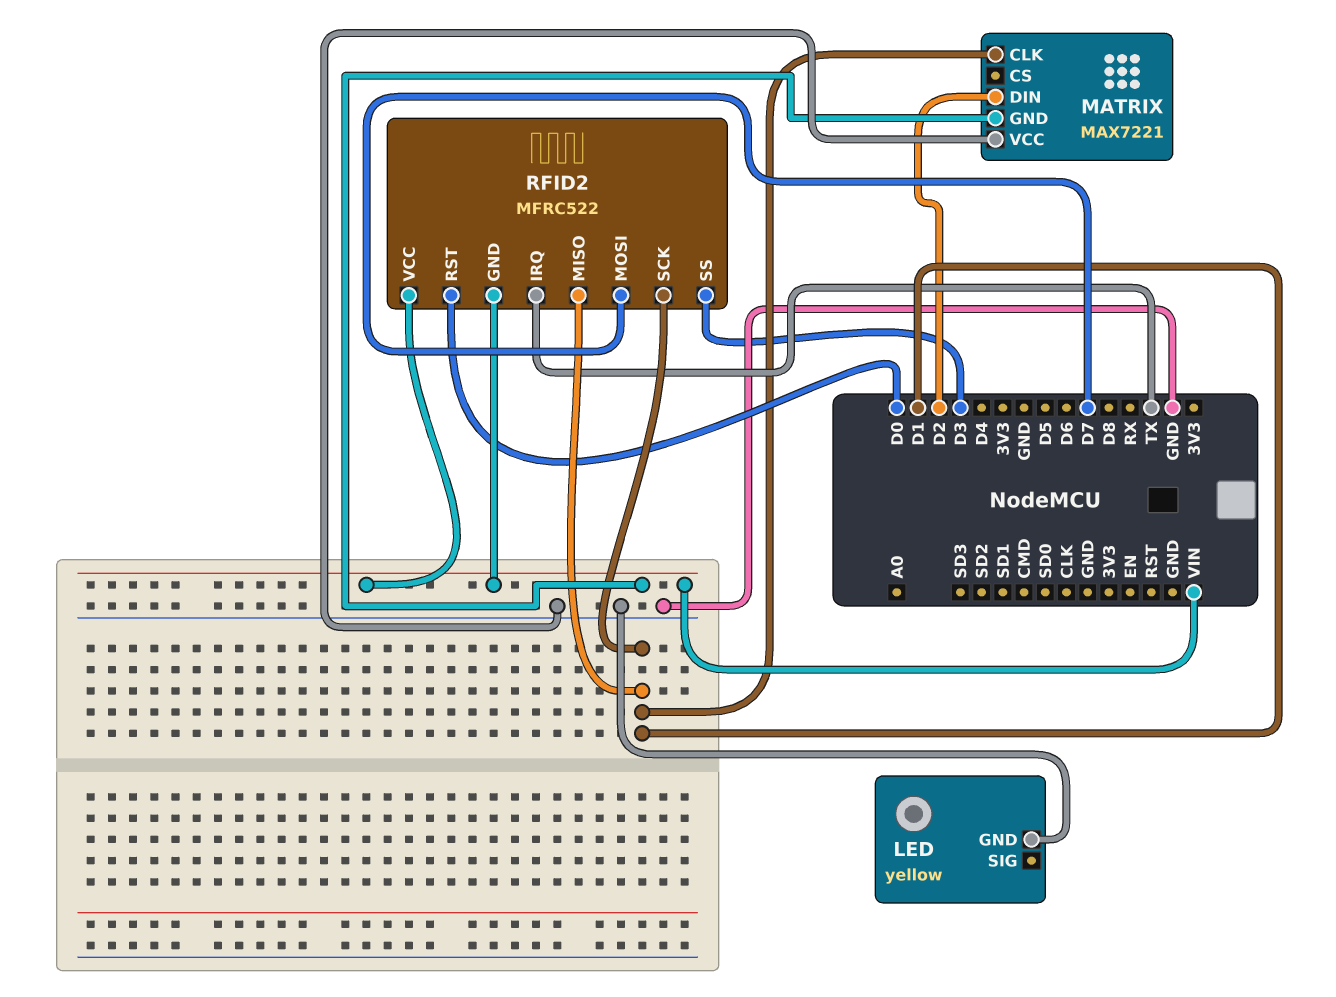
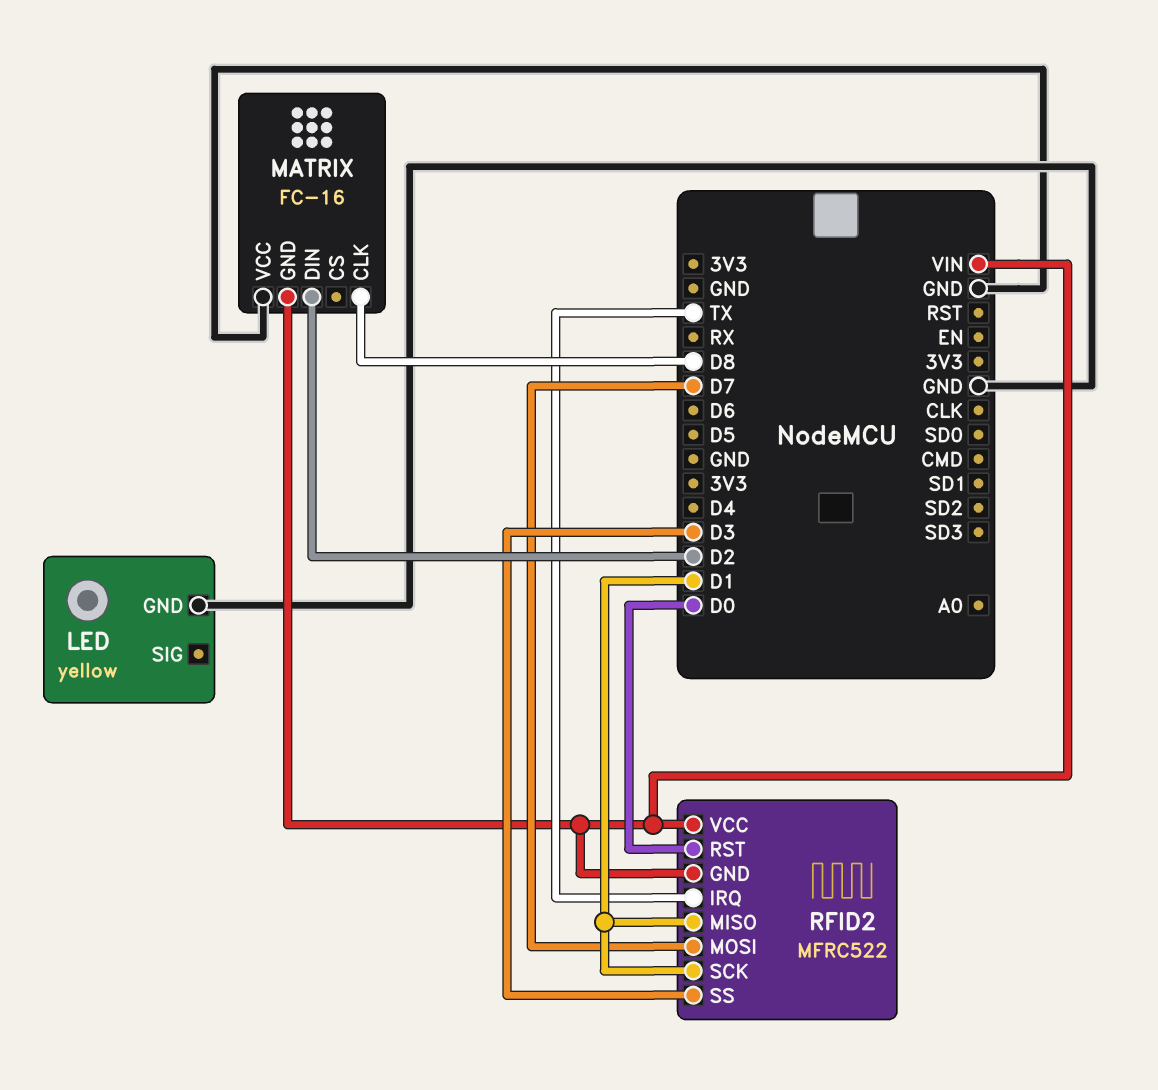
MATRIX: MAX7221 -> FC-16
MATRIX pin CLK: D1 -> D8

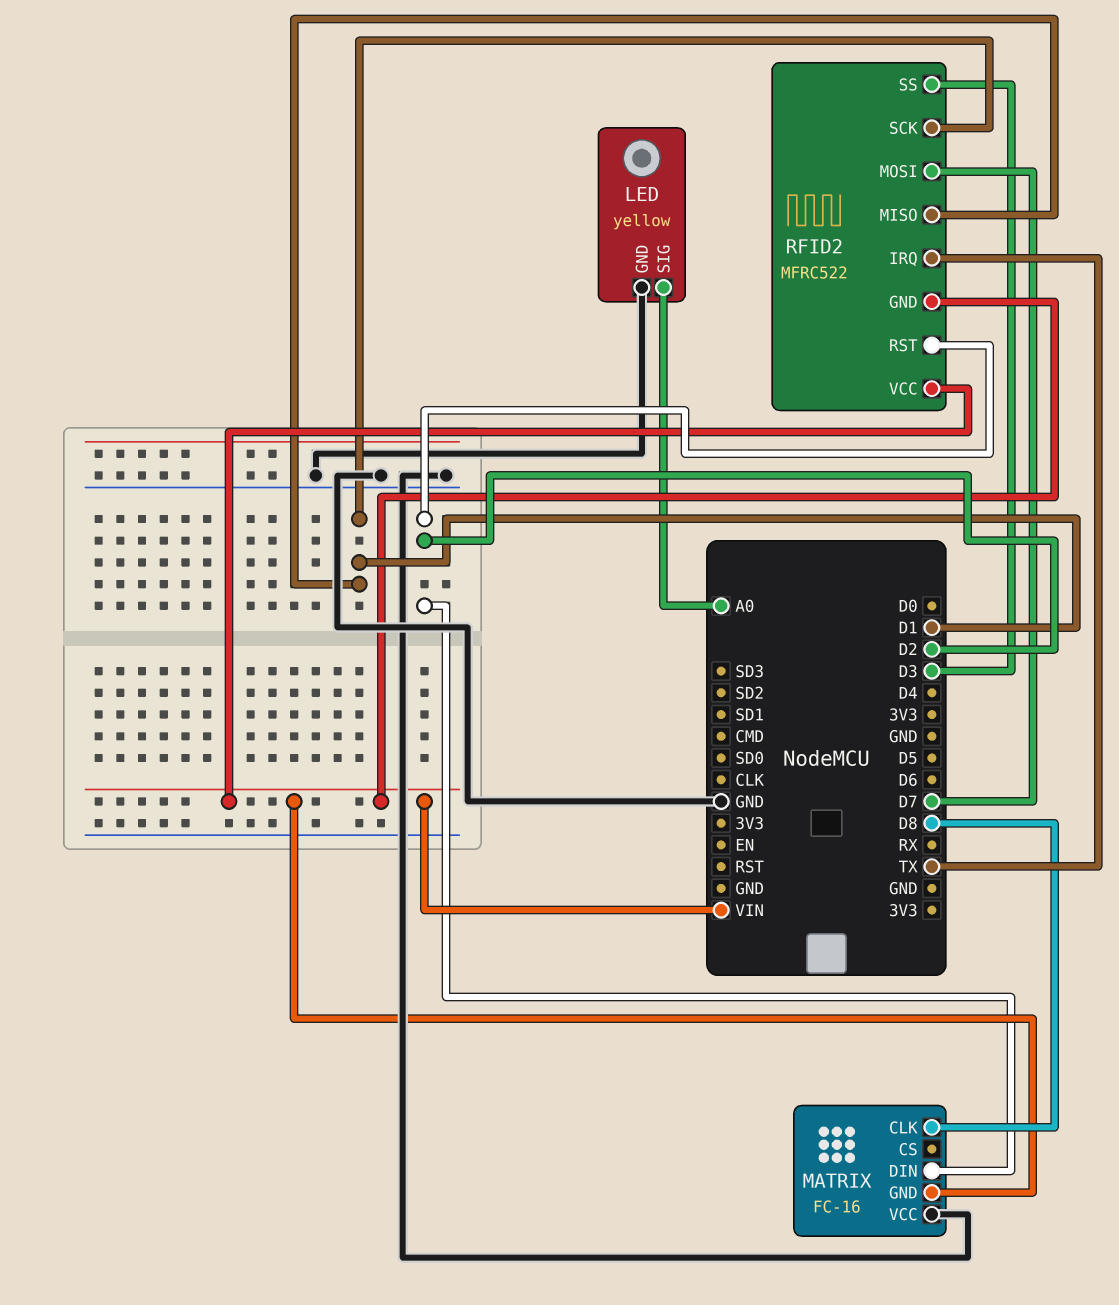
LED pin SIG: none -> A0
RFID2 pin RST: D0 -> D2

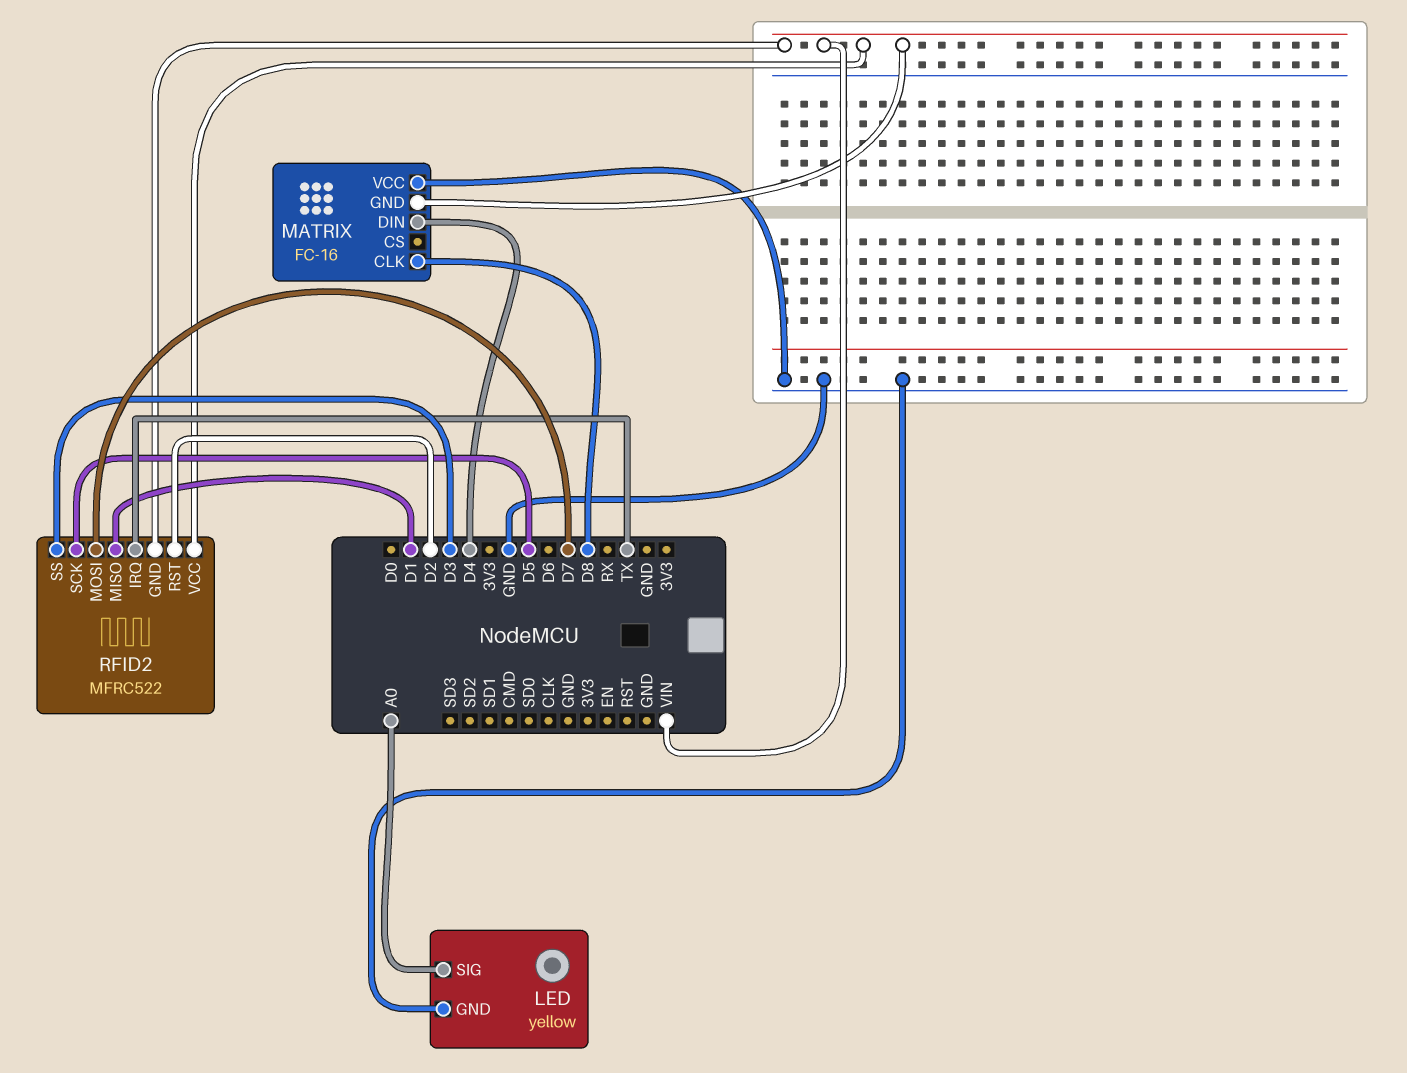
MATRIX pin DIN: D2 -> D4
RFID2 pin SCK: D1 -> D5

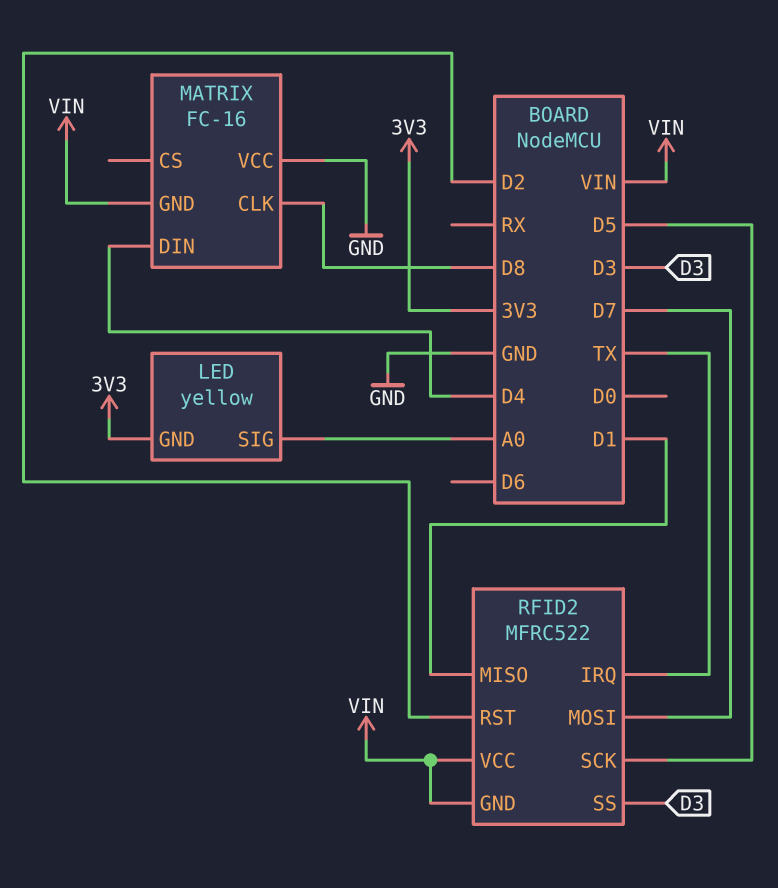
LED pin GND: GND -> 3V3

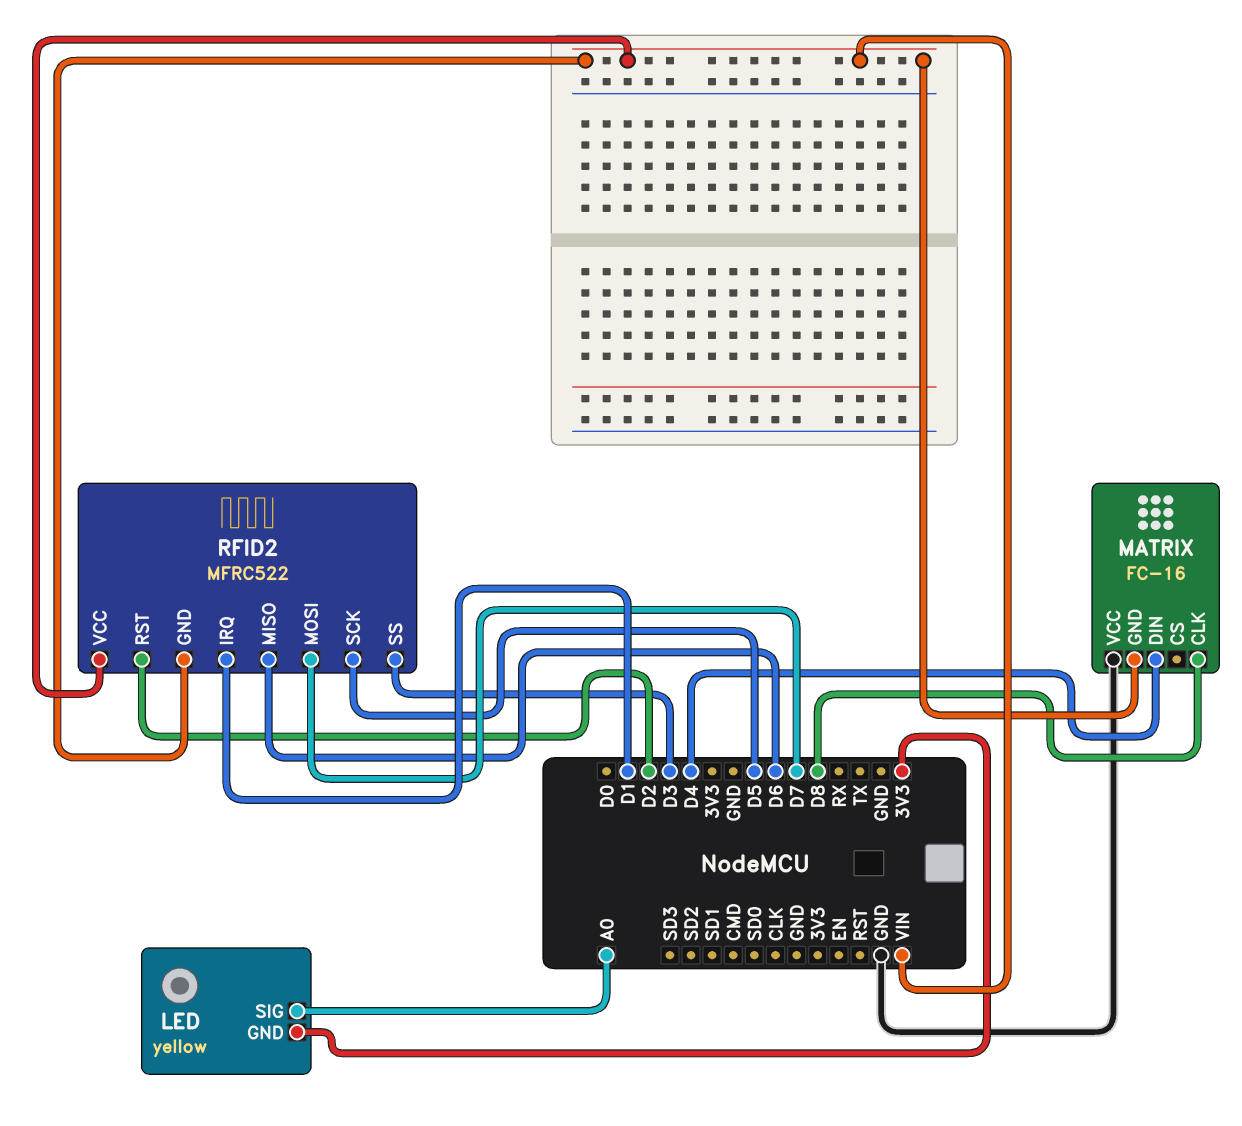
RFID2 pin IRQ: TX -> D1
RFID2 pin MISO: D1 -> D6

